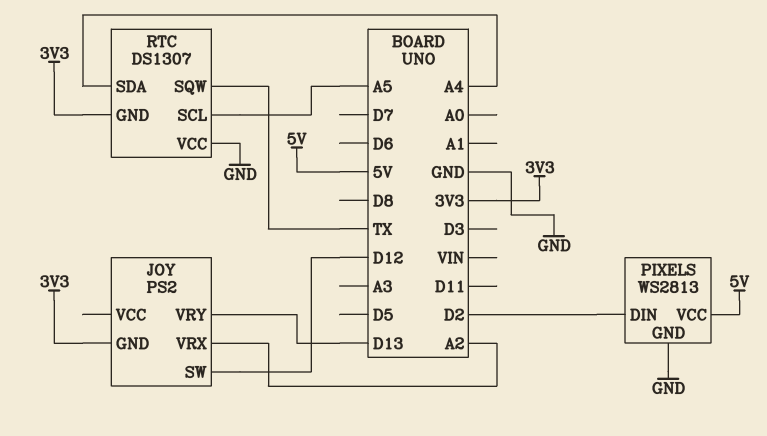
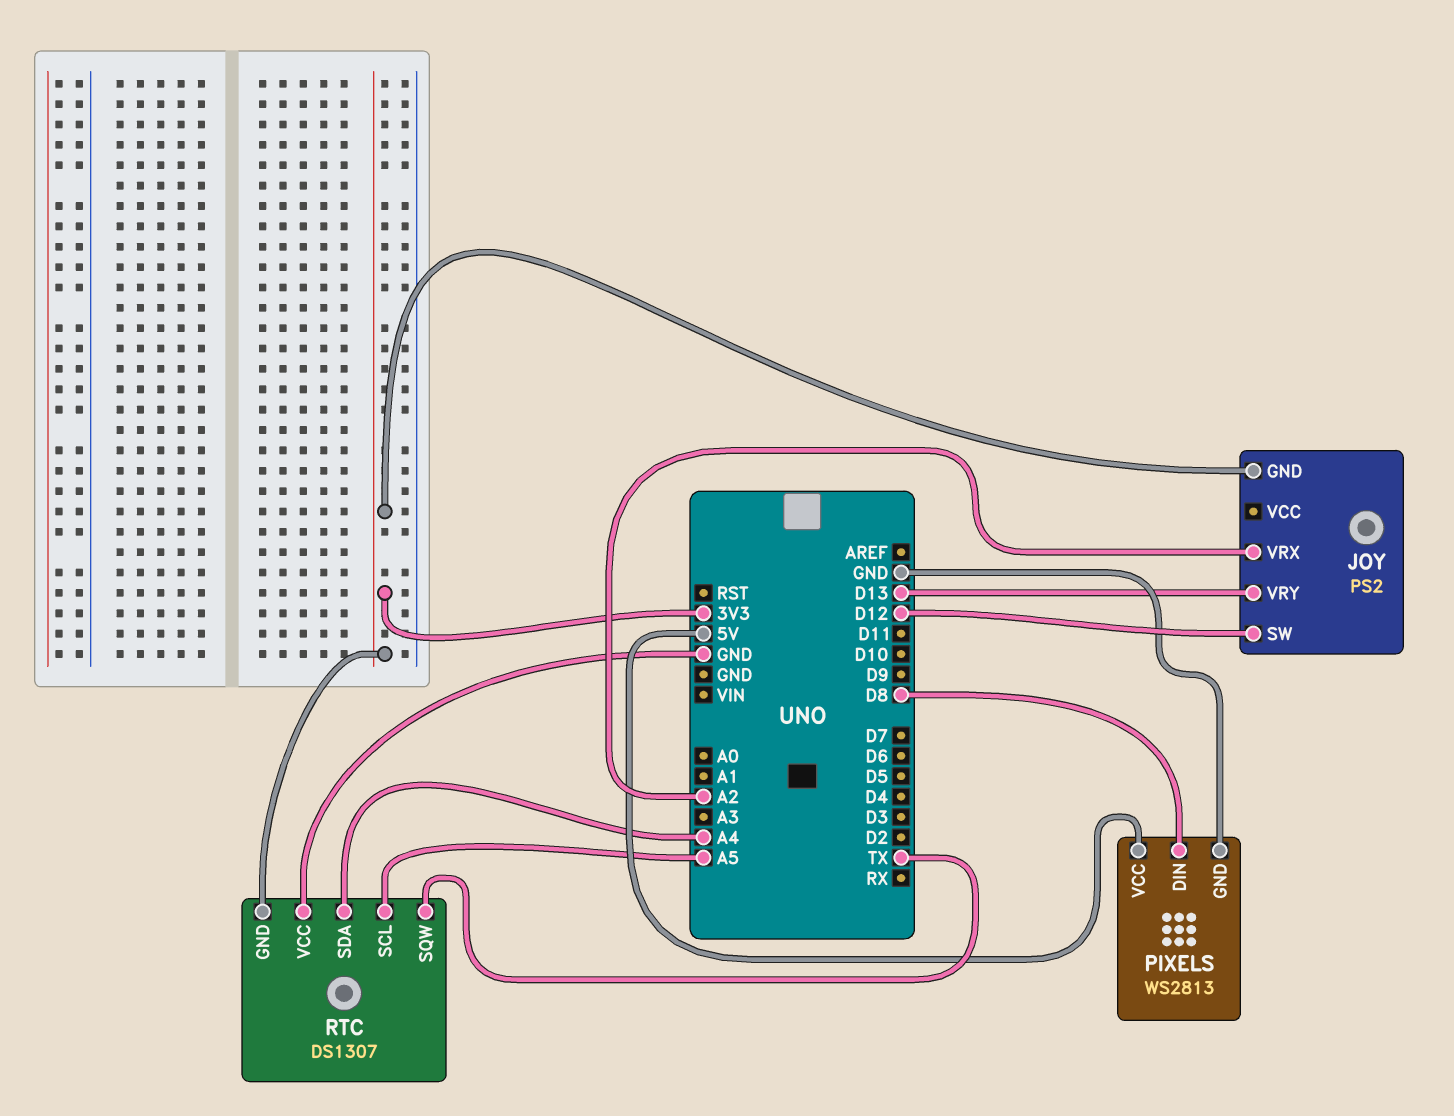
PIXELS pin DIN: D2 -> D8

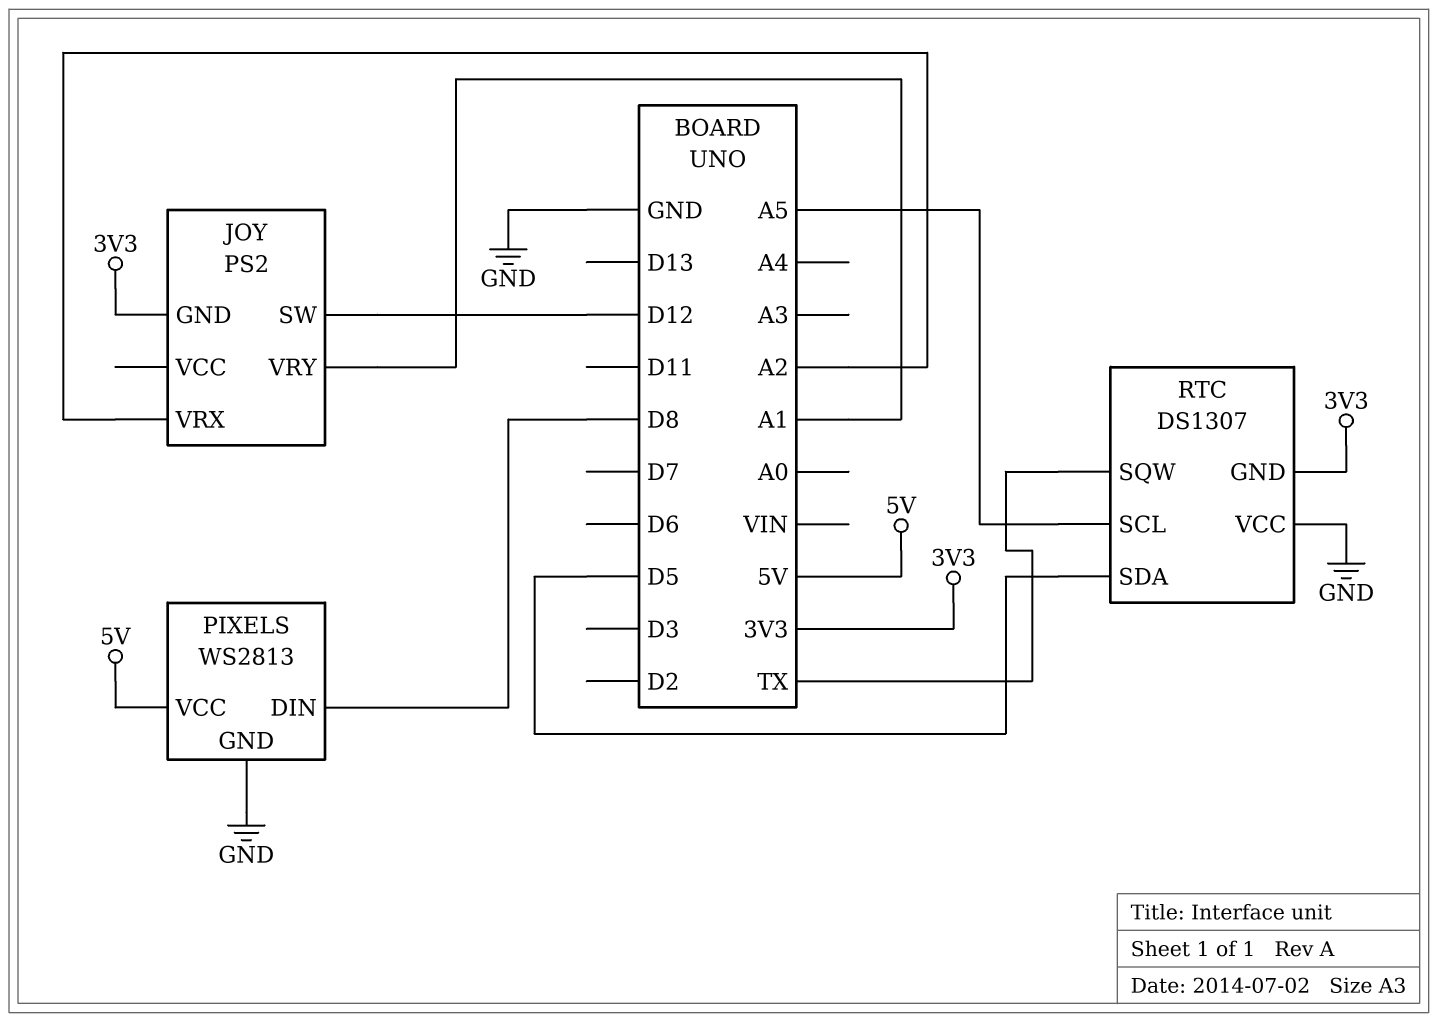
JOY pin VRY: D13 -> A1
RTC pin SDA: A4 -> D5

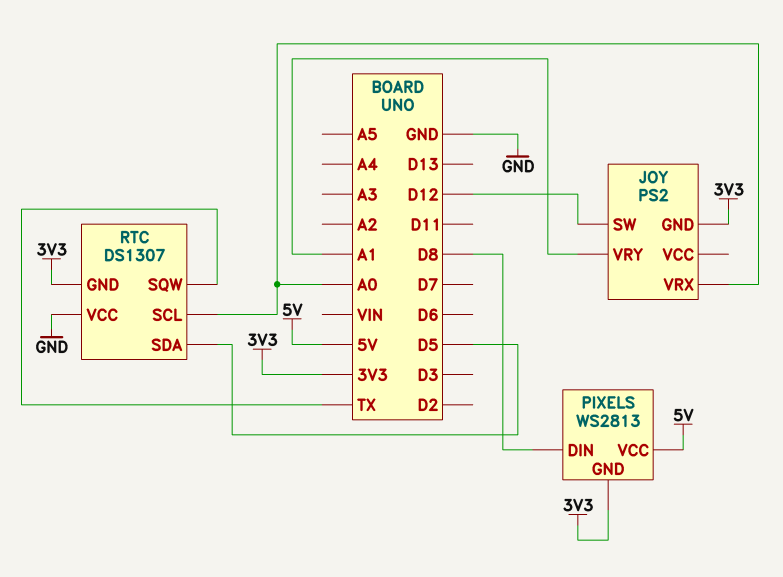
JOY pin VRX: A2 -> A0
PIXELS pin GND: GND -> 3V3
RTC pin SCL: A5 -> A0

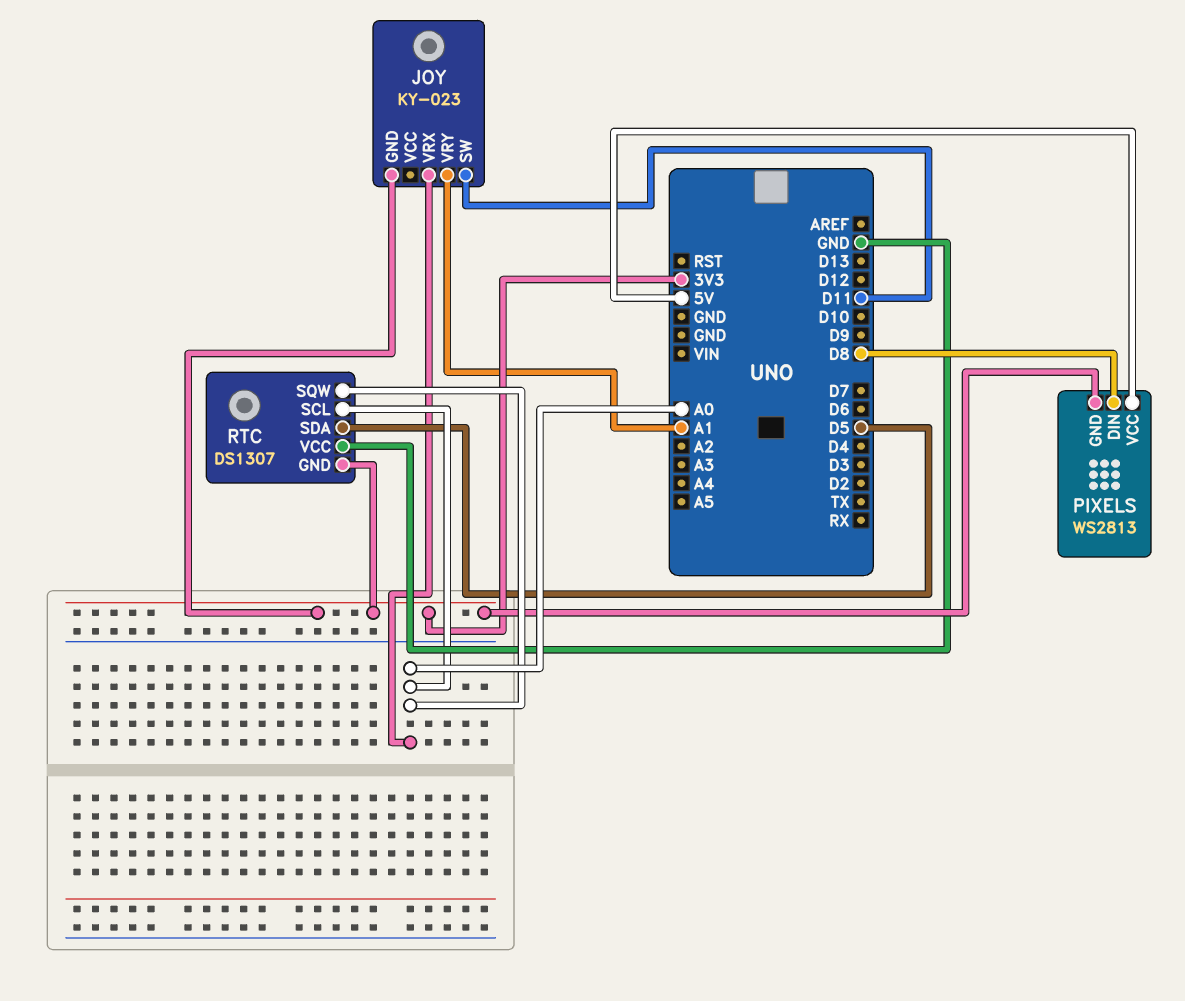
JOY: PS2 -> KY-023
JOY pin SW: D12 -> D11
RTC pin SQW: TX -> A0

